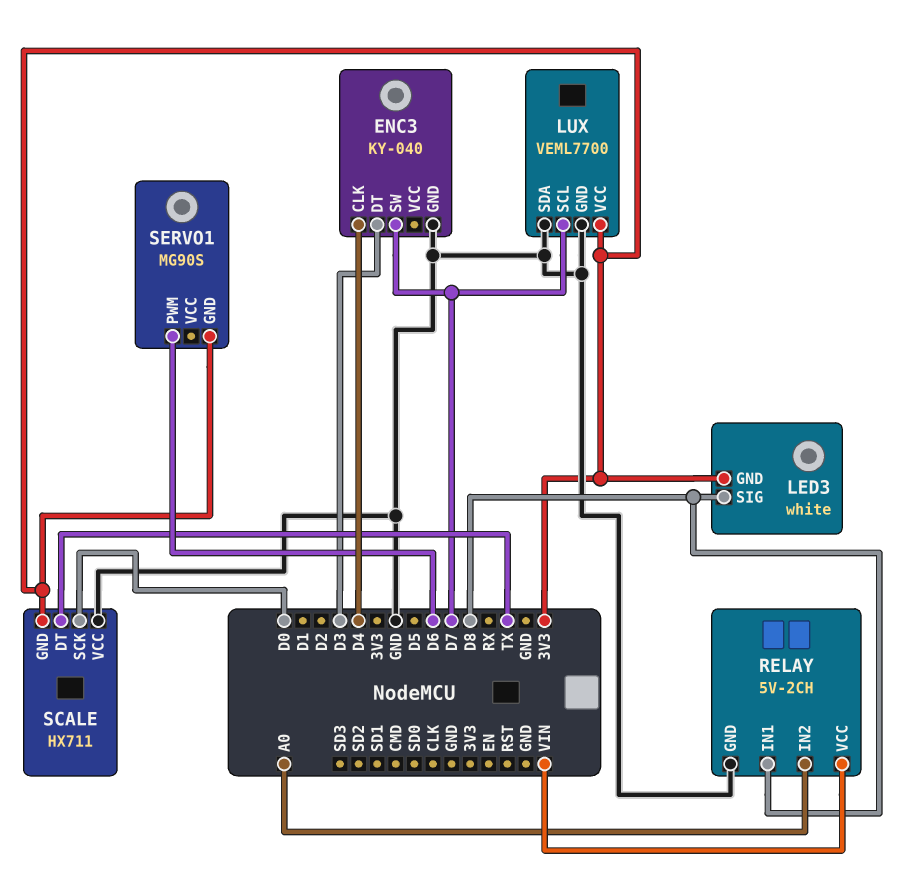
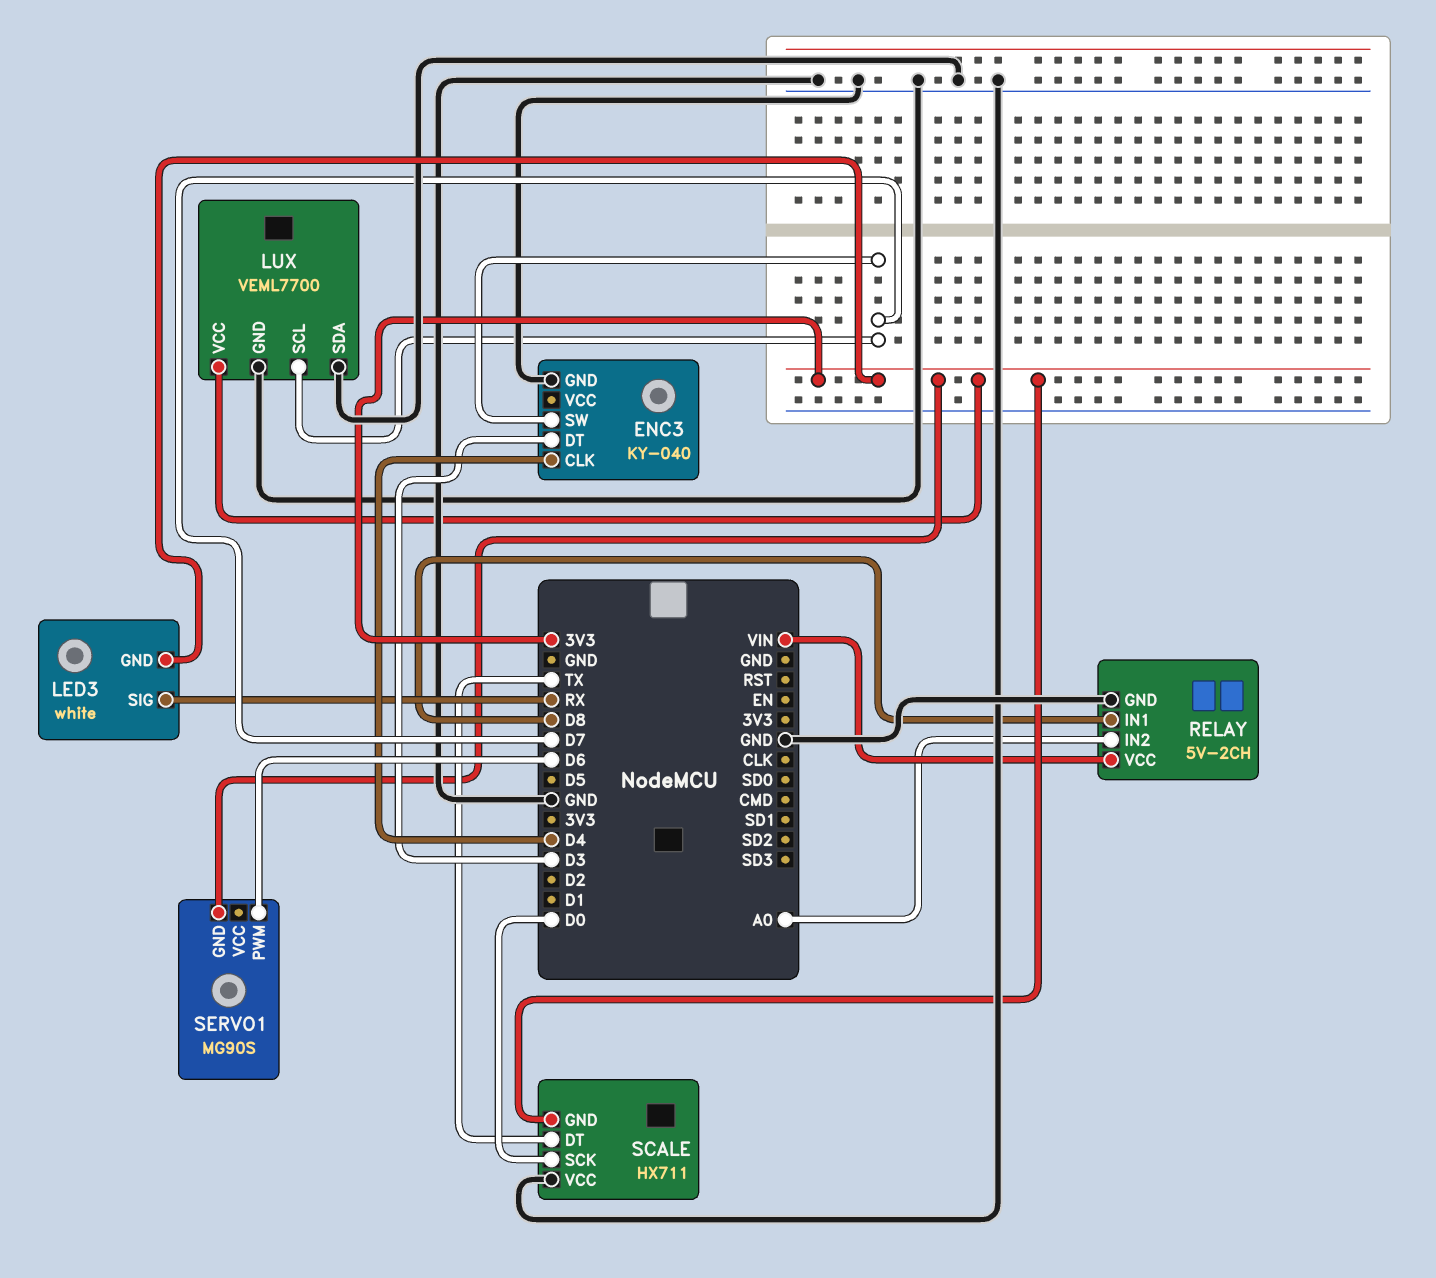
LED3 pin SIG: D8 -> RX

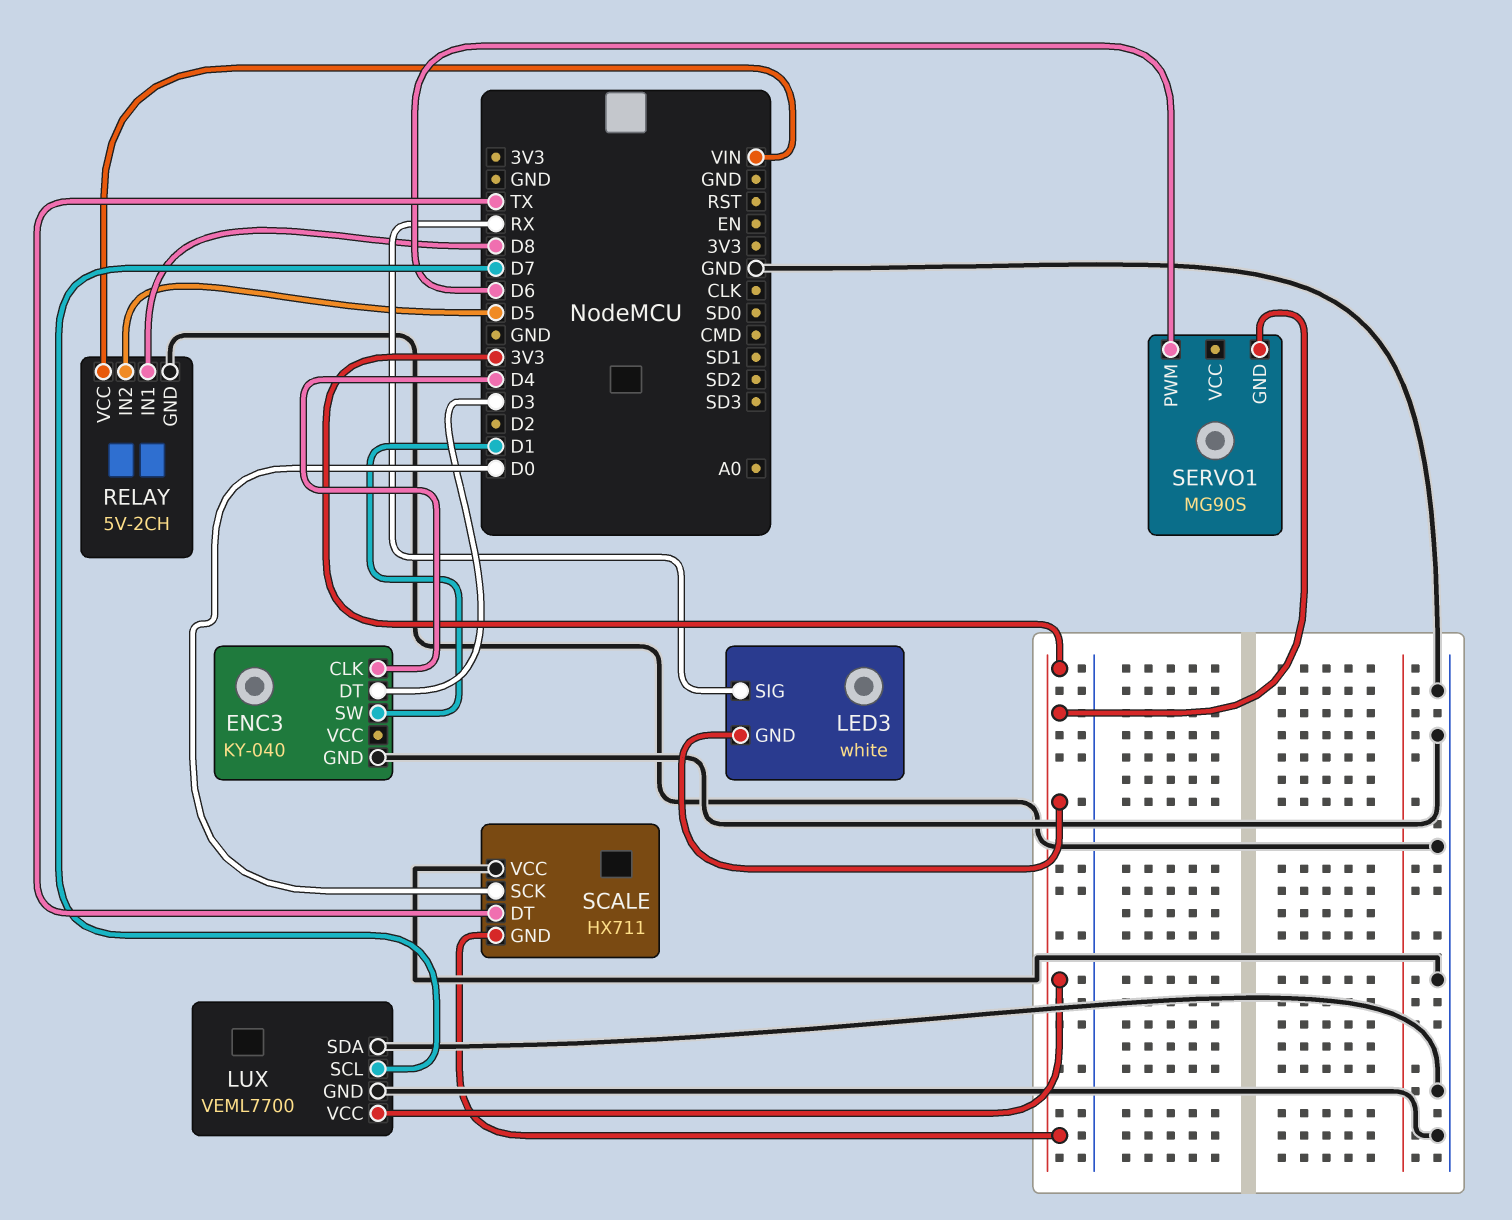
ENC3 pin SW: D7 -> D1
RELAY pin IN2: A0 -> D5

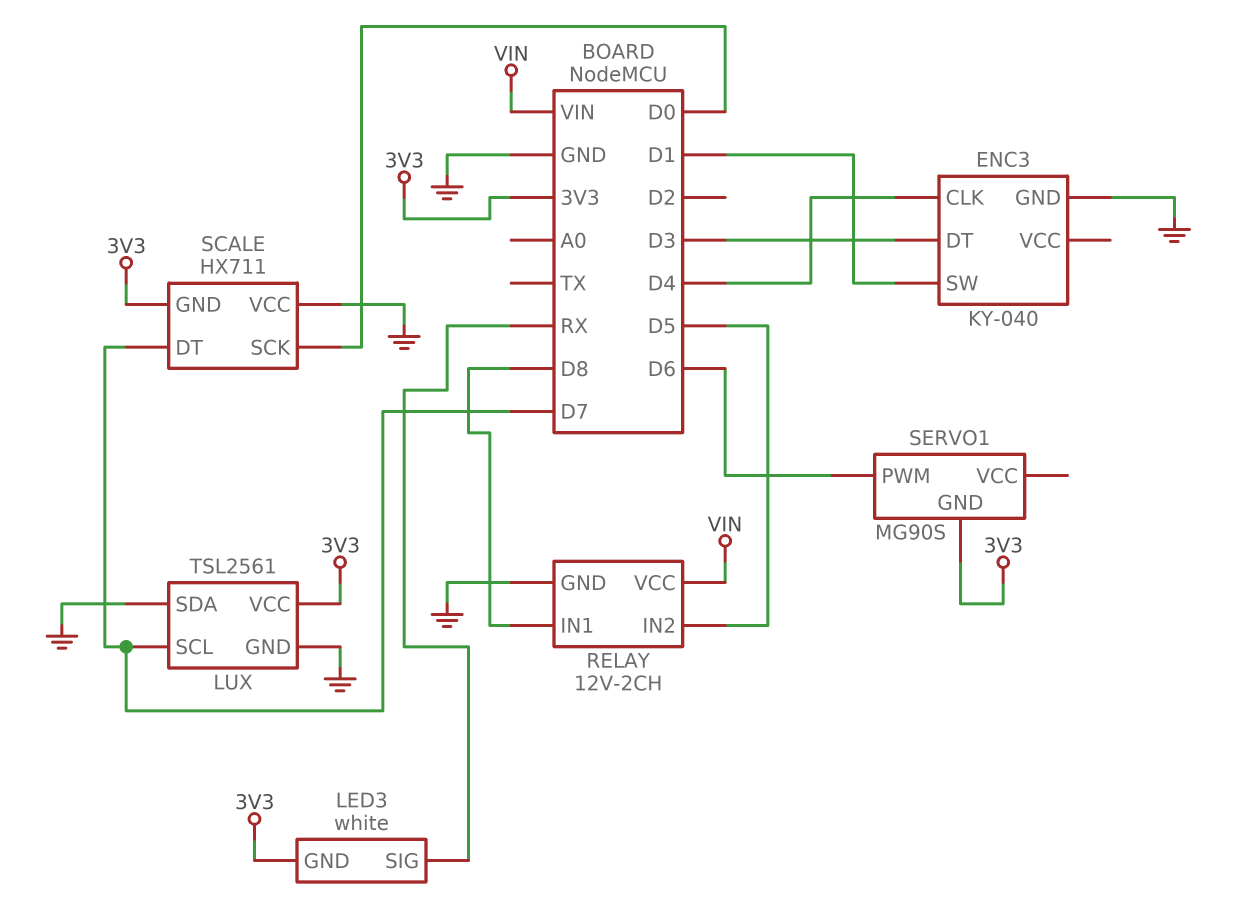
LUX: VEML7700 -> TSL2561
RELAY: 5V-2CH -> 12V-2CH
SCALE pin DT: TX -> D7

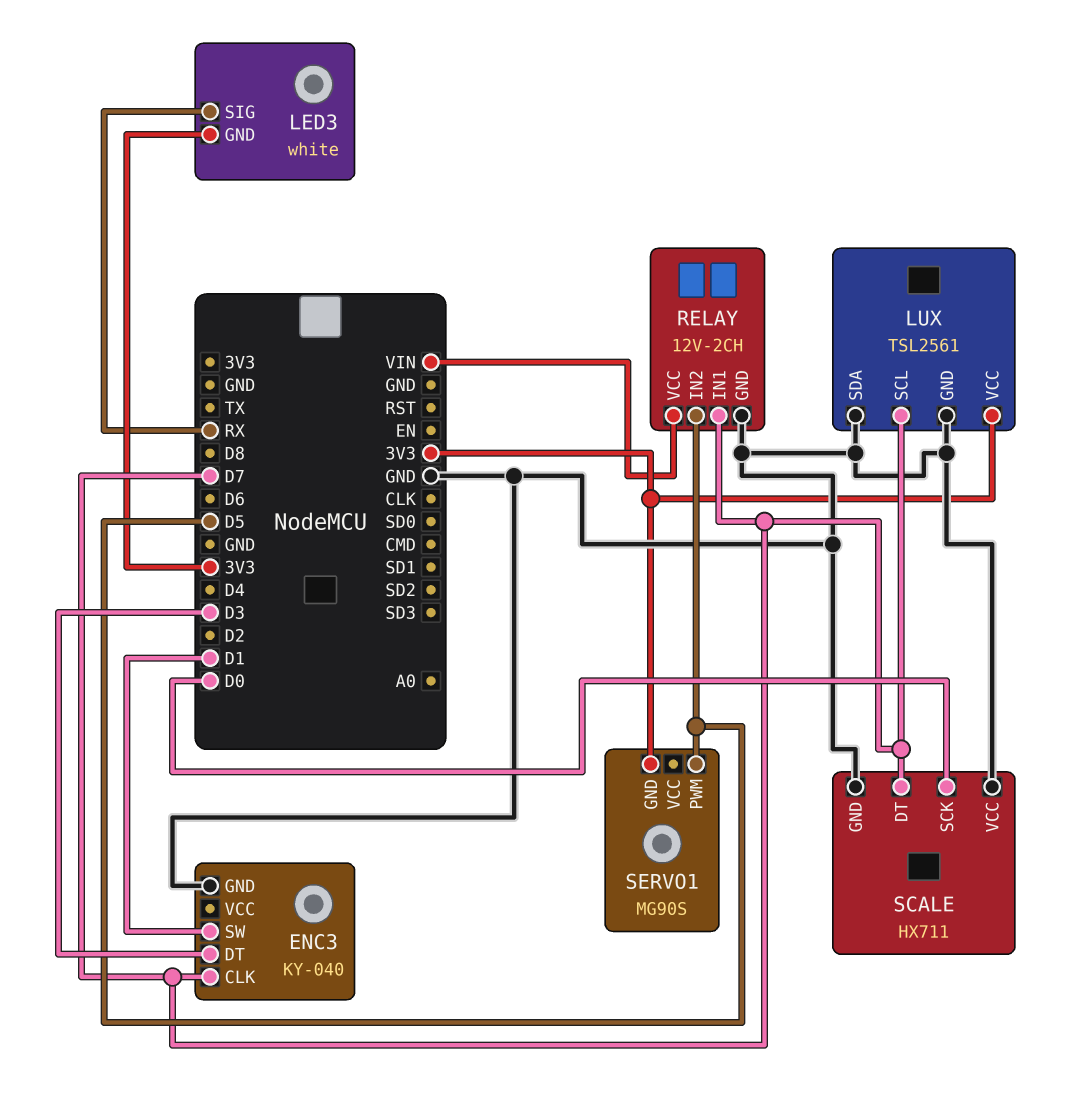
ENC3 pin CLK: D4 -> D7
RELAY pin IN1: D8 -> D7
SCALE pin GND: 3V3 -> GND
SERVO1 pin PWM: D6 -> D5

